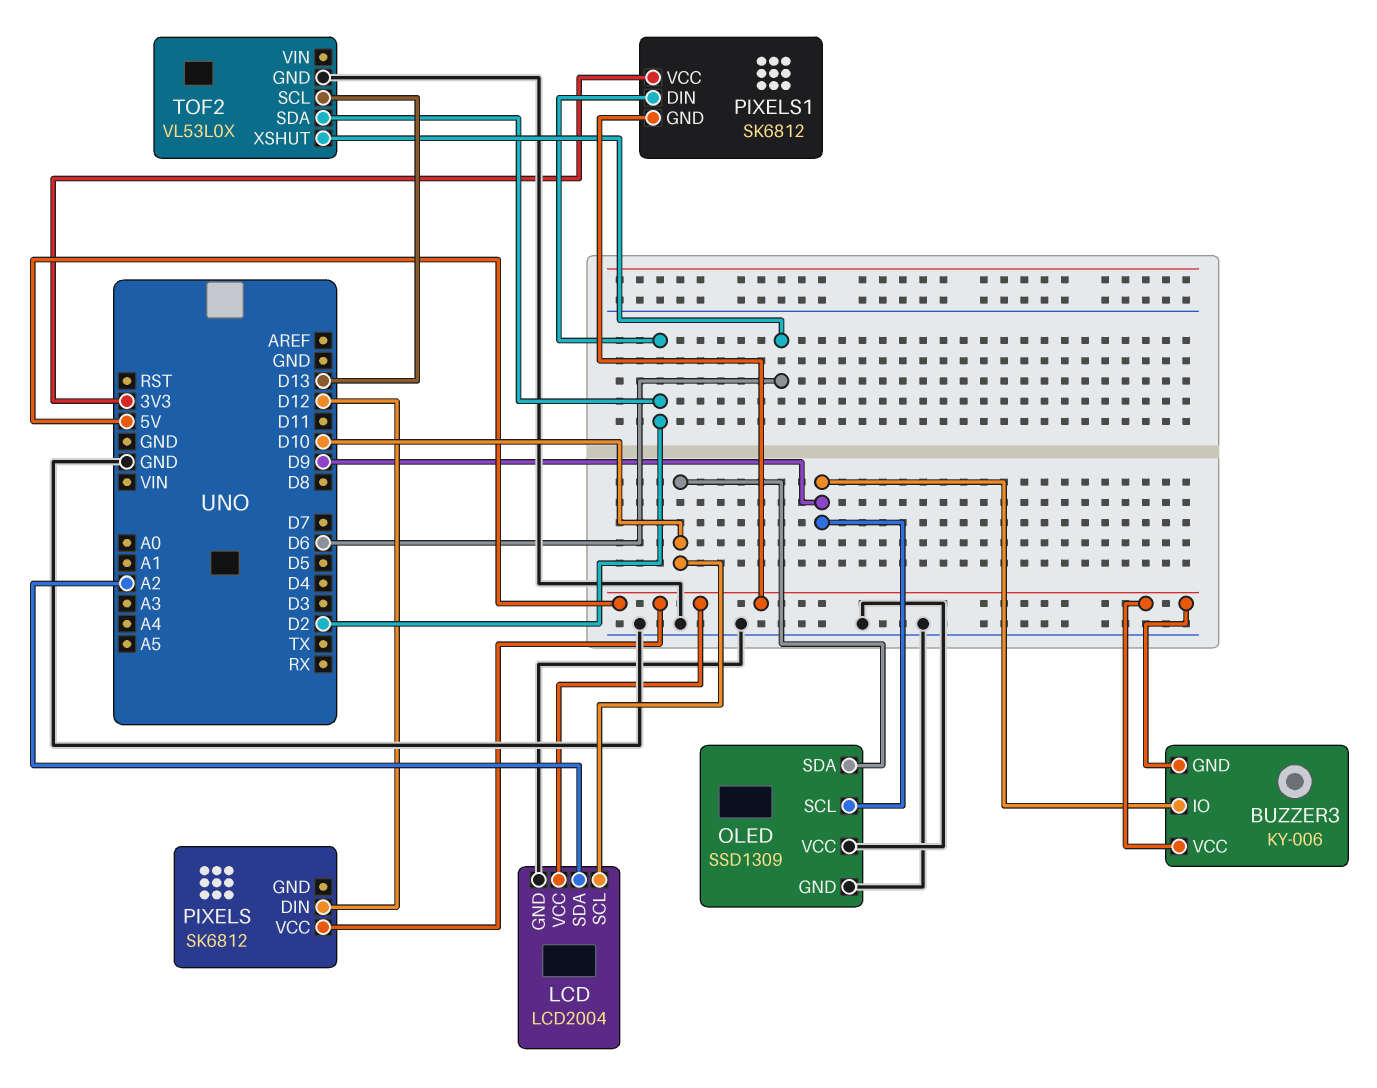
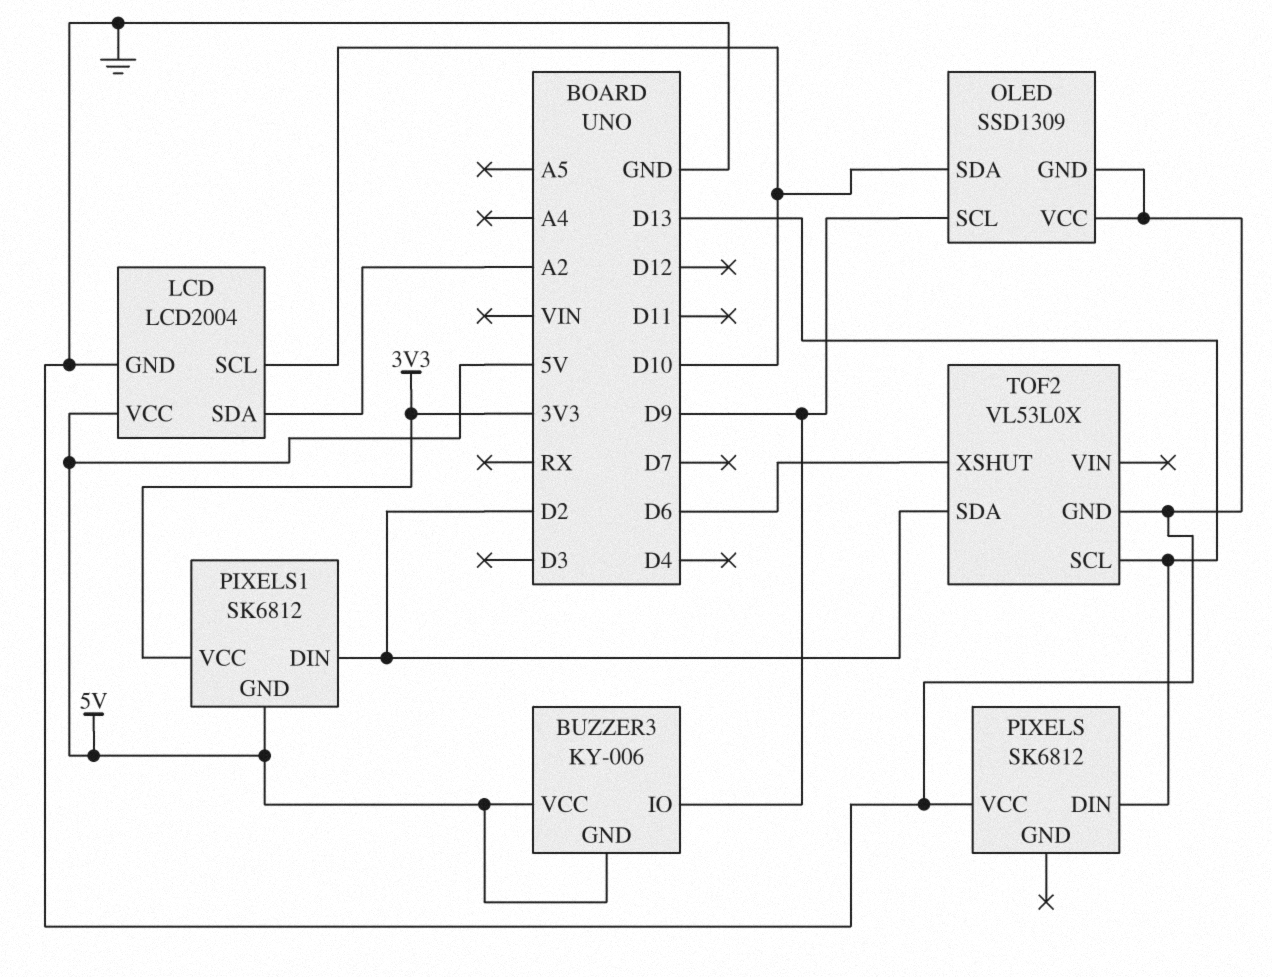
PIXELS pin DIN: D12 -> D13
PIXELS pin VCC: 5V -> GND

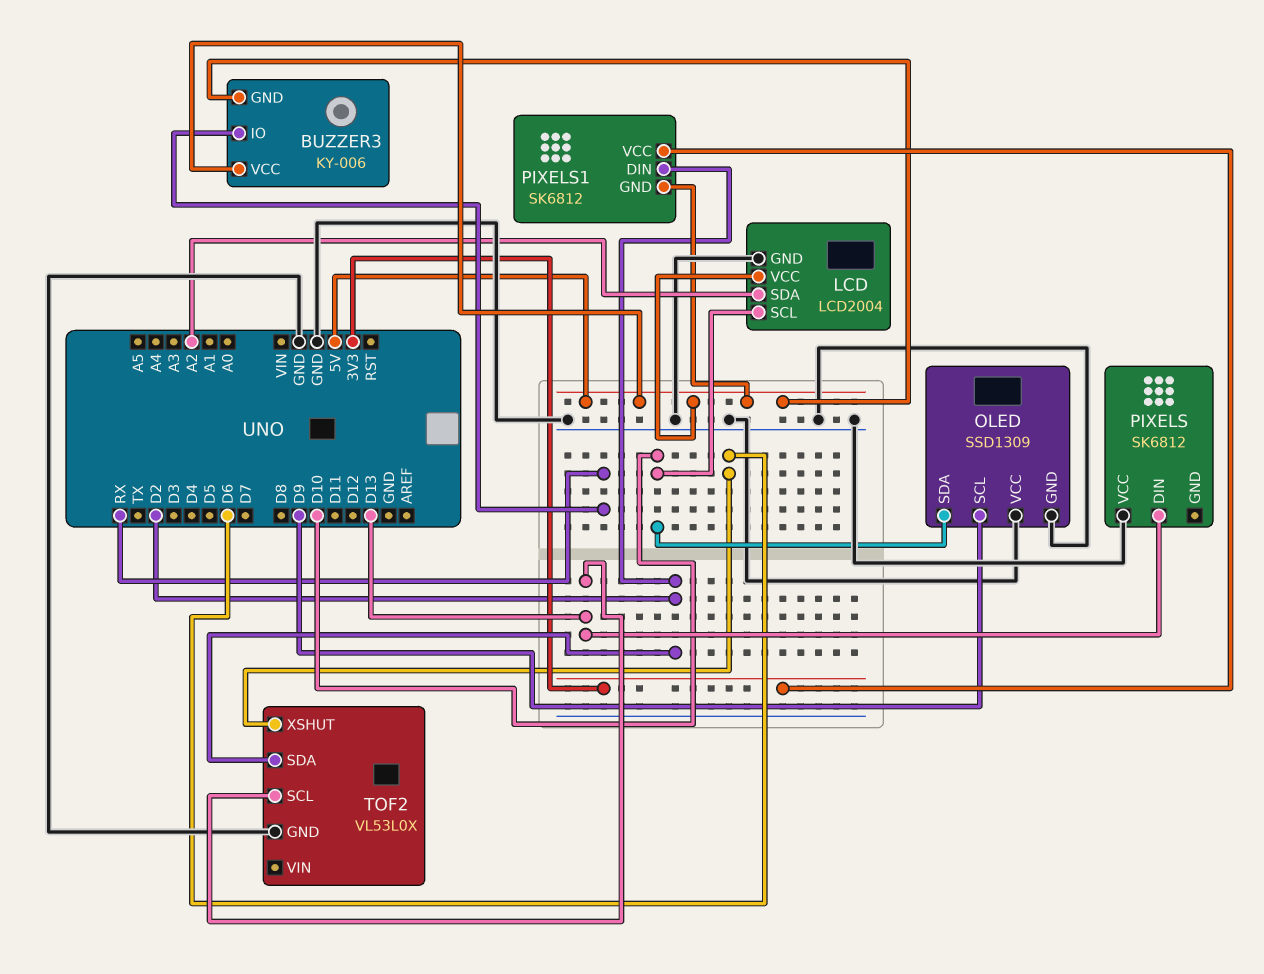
BUZZER3 pin IO: D9 -> RX

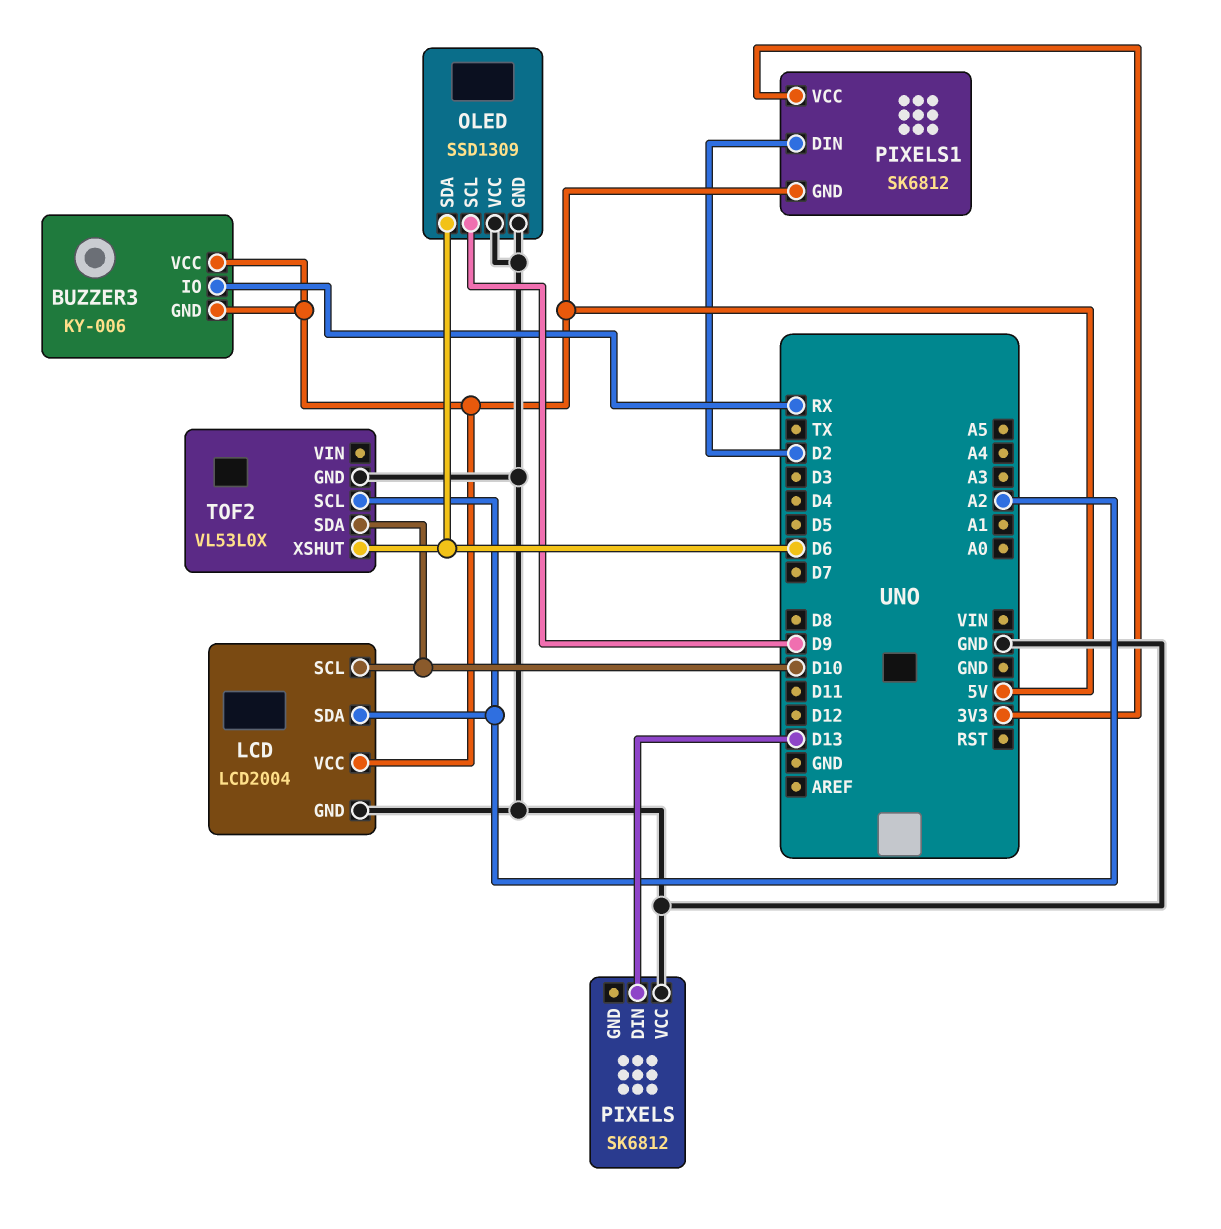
OLED pin SDA: D10 -> D6
TOF2 pin SCL: D13 -> A2
TOF2 pin SDA: D2 -> D10

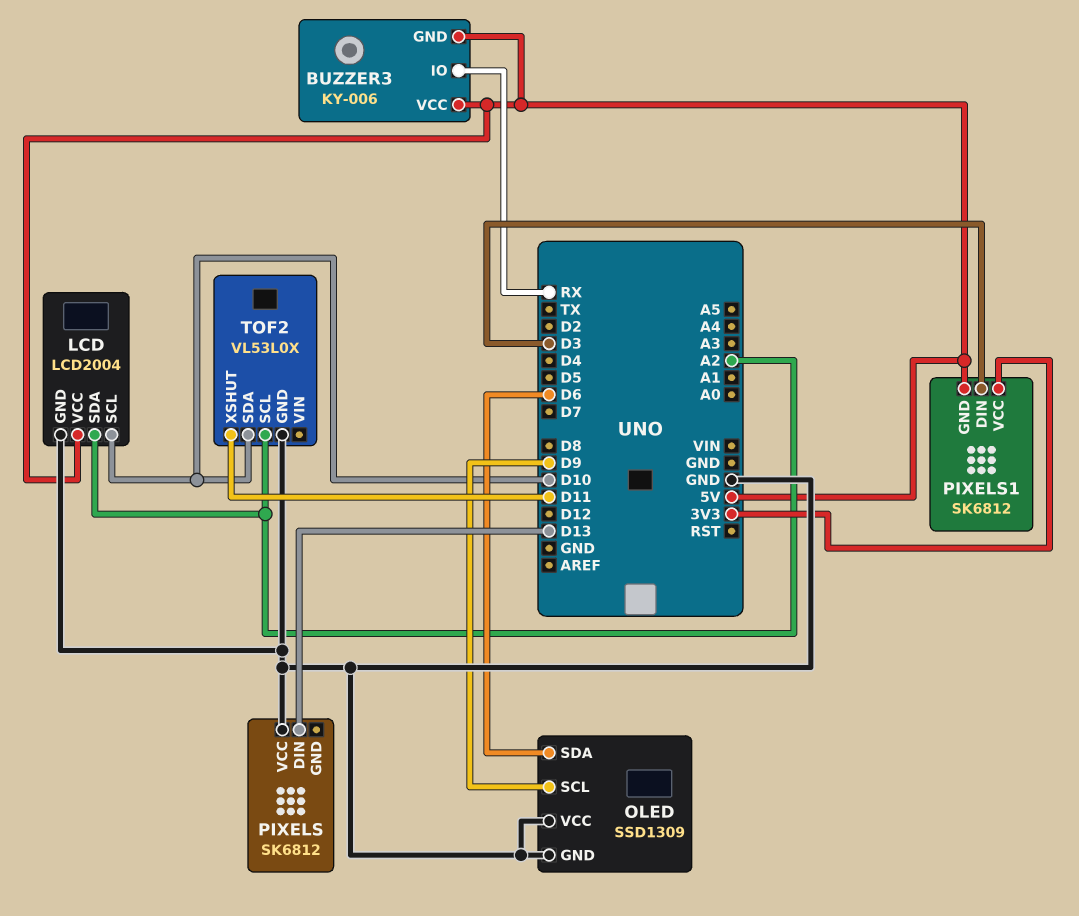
PIXELS1 pin DIN: D2 -> D3
TOF2 pin XSHUT: D6 -> D11

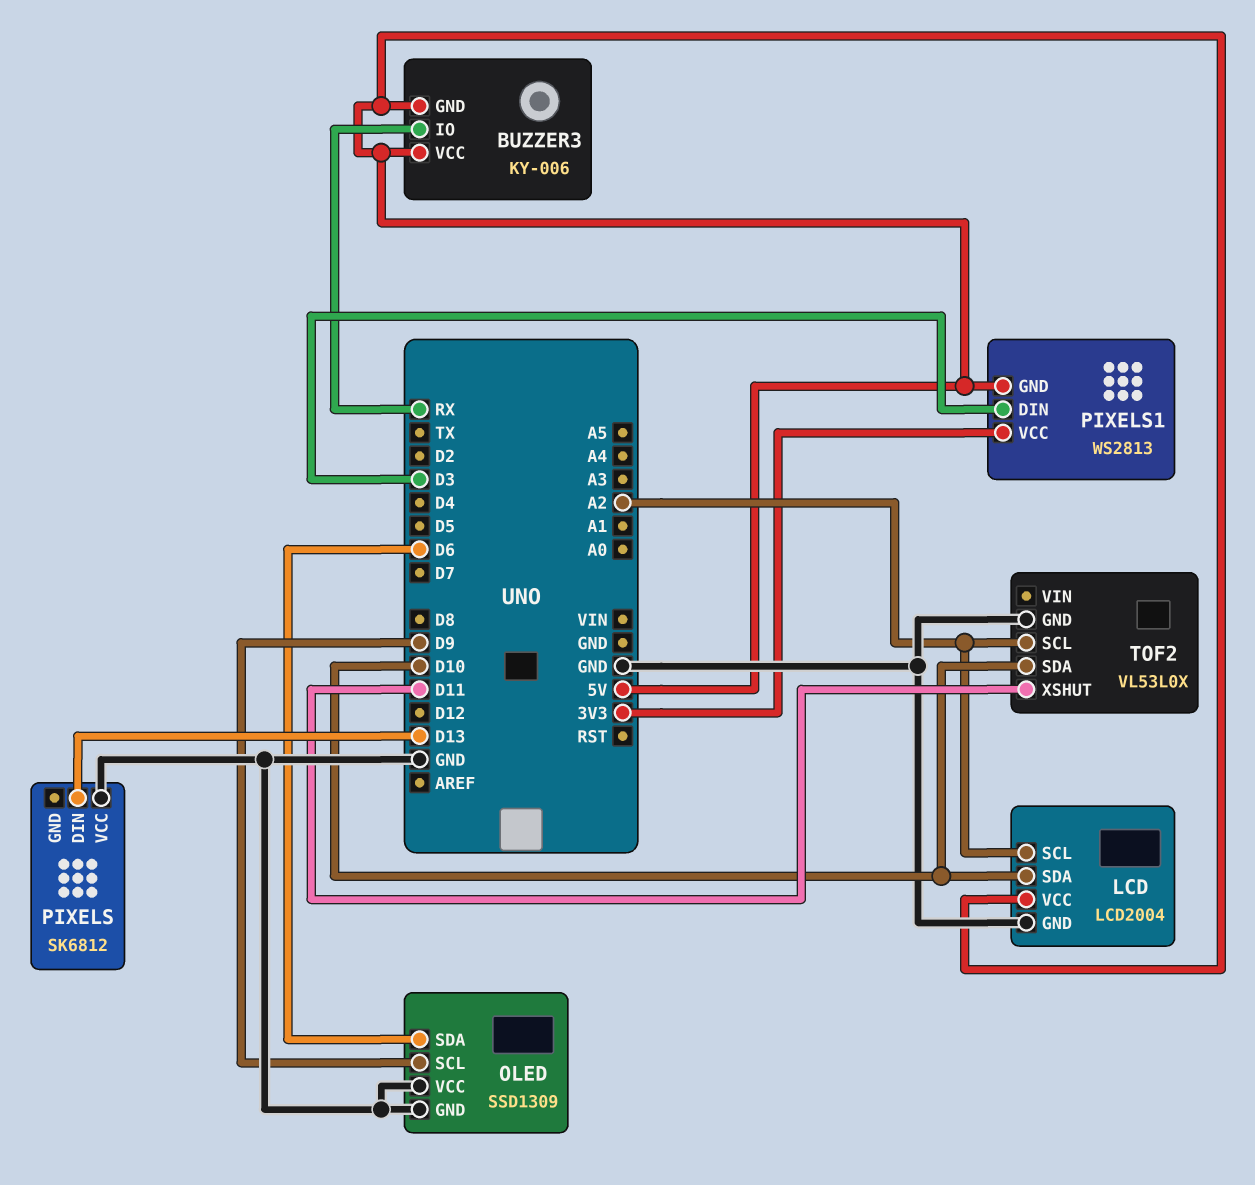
LCD pin SCL: D10 -> A2
LCD pin SDA: A2 -> D10
PIXELS1: SK6812 -> WS2813

